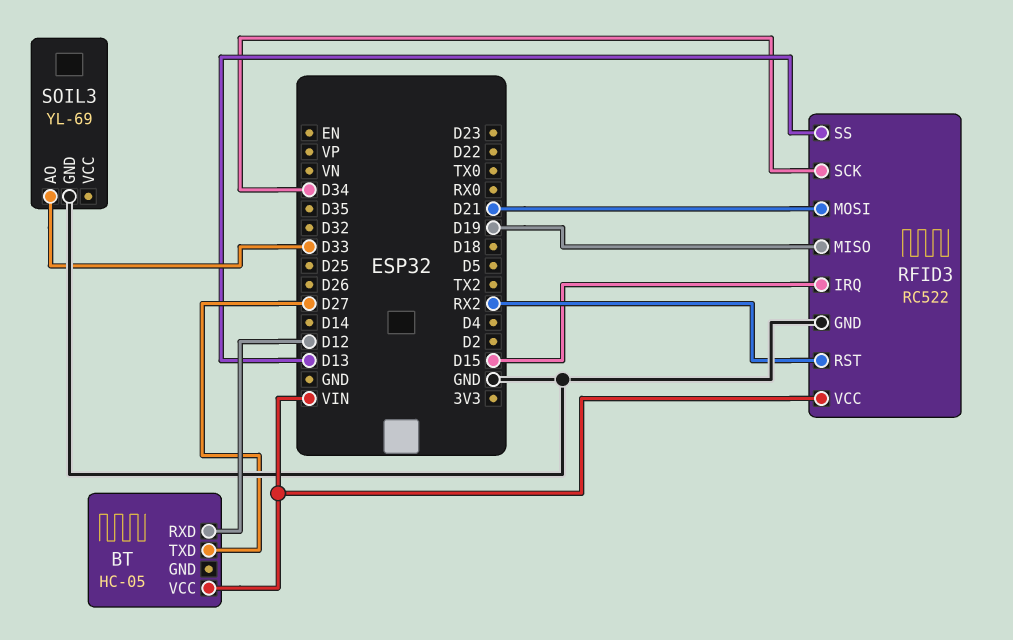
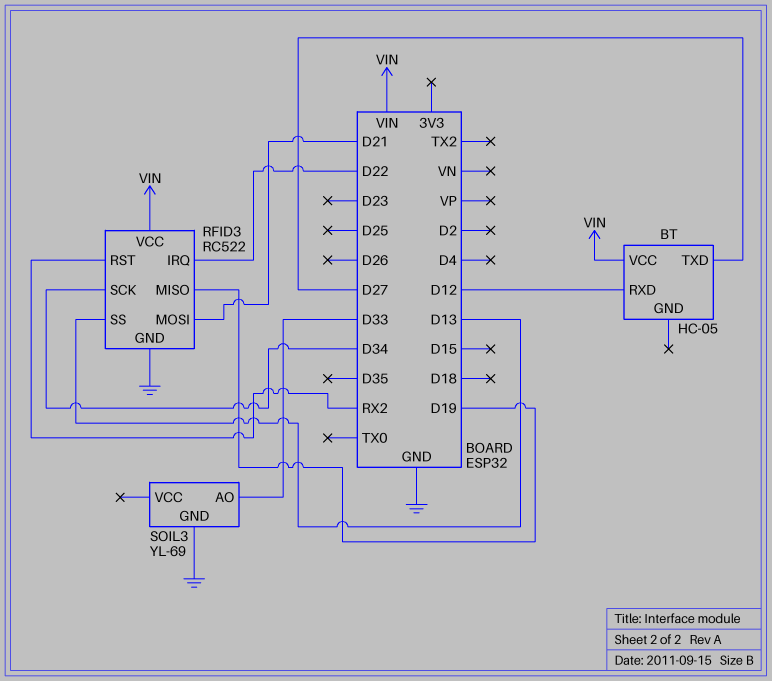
RFID3 pin IRQ: D15 -> D22

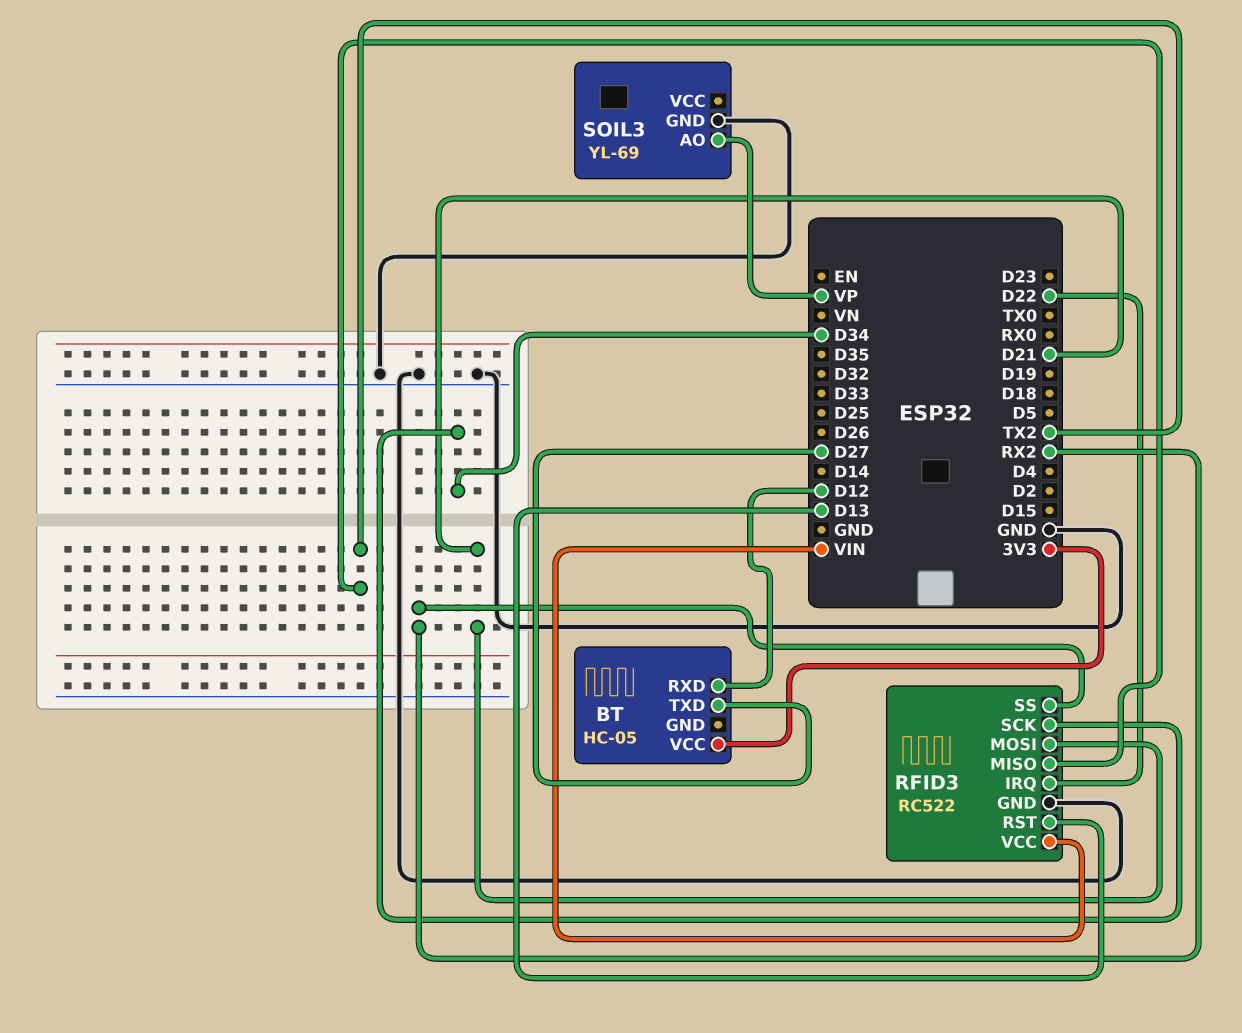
BT pin VCC: VIN -> 3V3
RFID3 pin MISO: D19 -> TX2
RFID3 pin RST: RX2 -> D13
RFID3 pin SS: D13 -> RX2
SOIL3 pin AO: D33 -> VP

